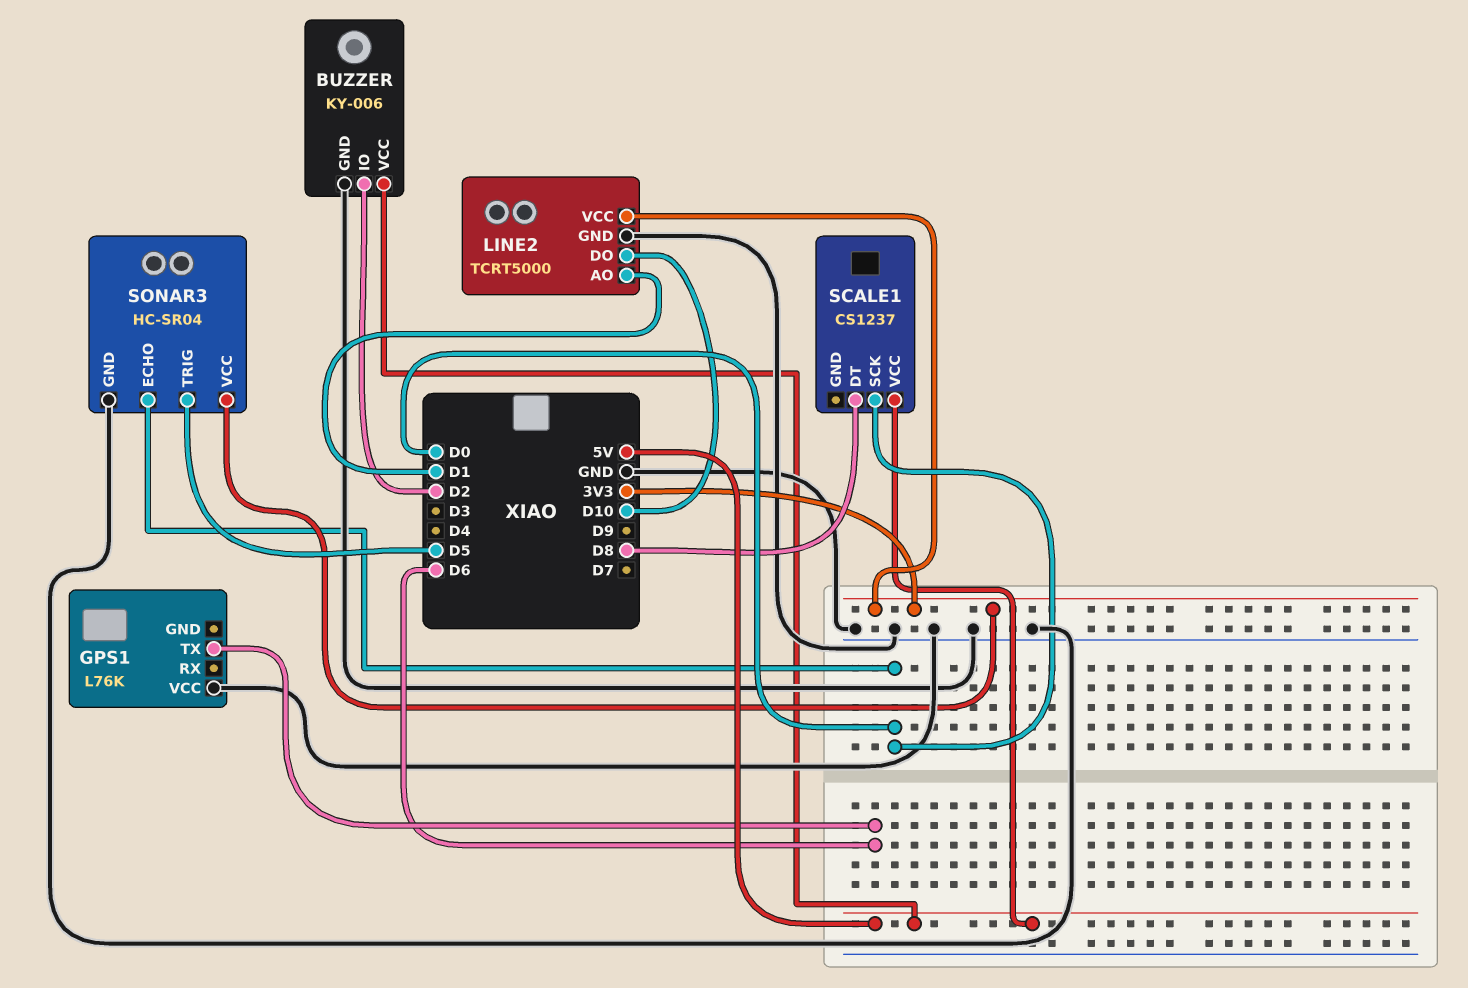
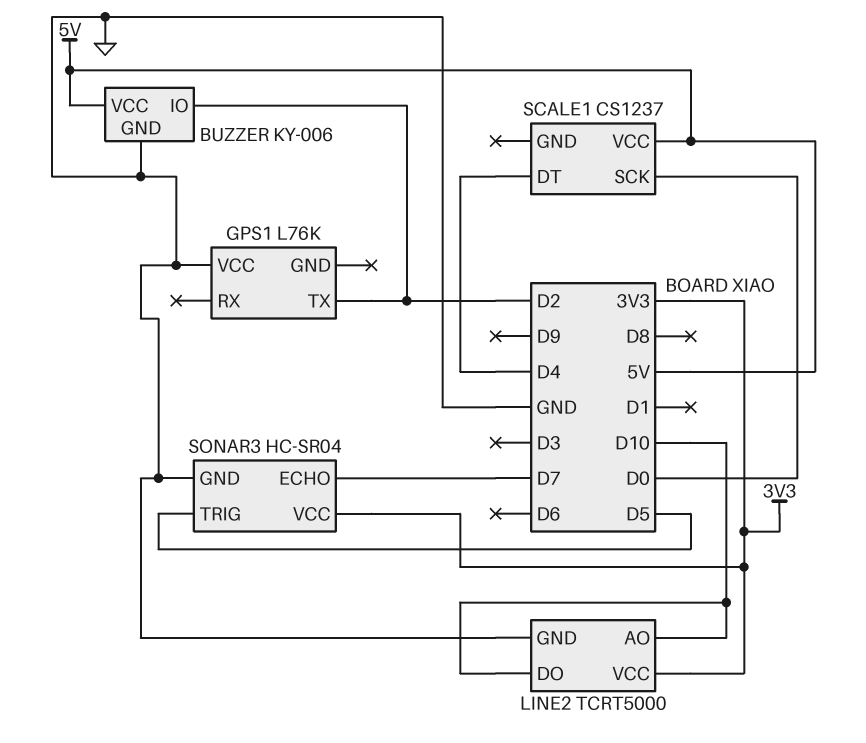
GPS1 pin TX: D6 -> D2
LINE2 pin AO: D1 -> D10
SCALE1 pin DT: D8 -> D4
SONAR3 pin ECHO: D0 -> D7

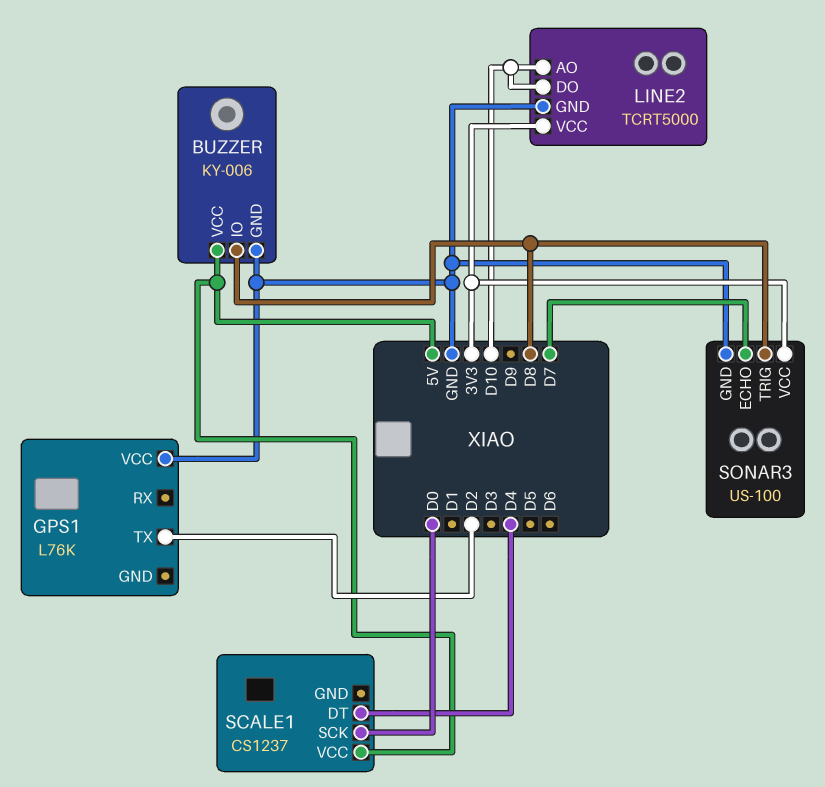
BUZZER pin IO: D2 -> D8
SONAR3: HC-SR04 -> US-100
SONAR3 pin TRIG: D5 -> D8

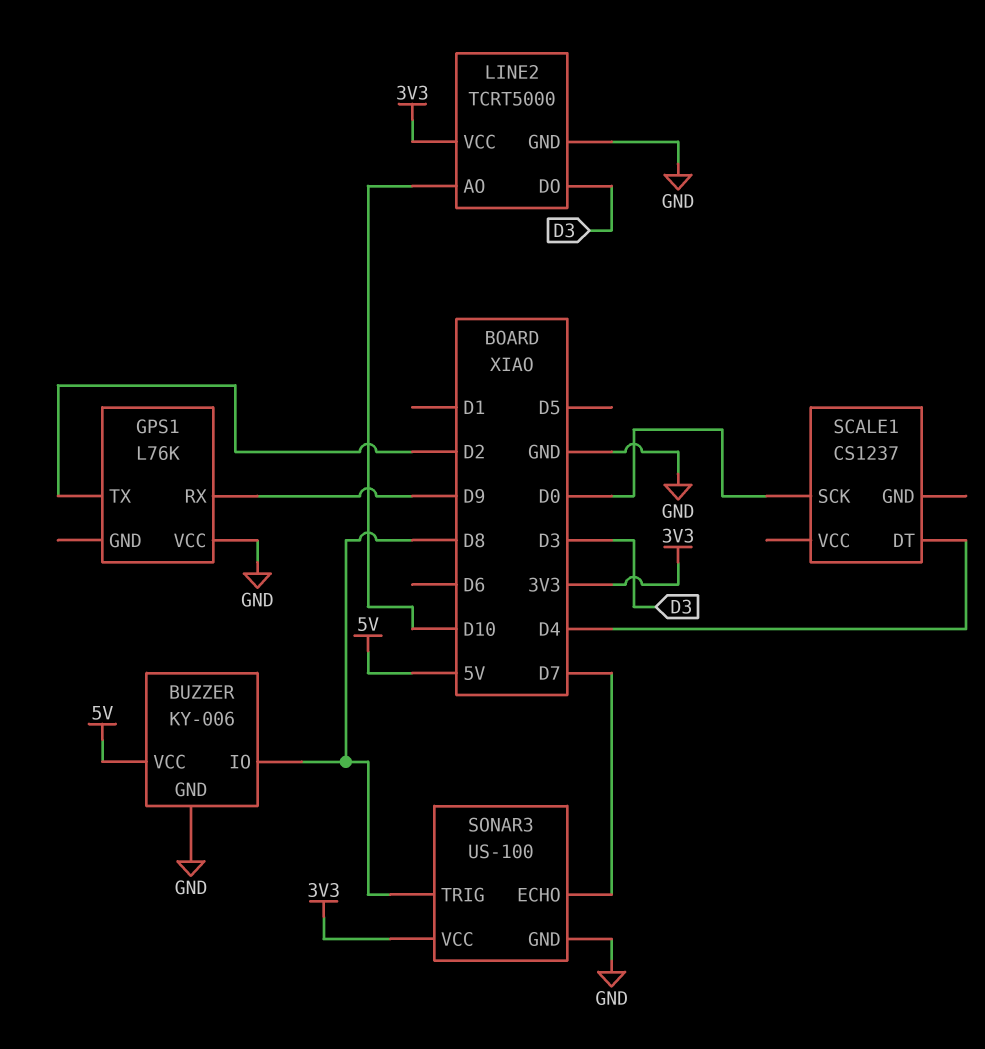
GPS1 pin RX: none -> D9
LINE2 pin DO: D10 -> D3
SCALE1 pin VCC: 5V -> none

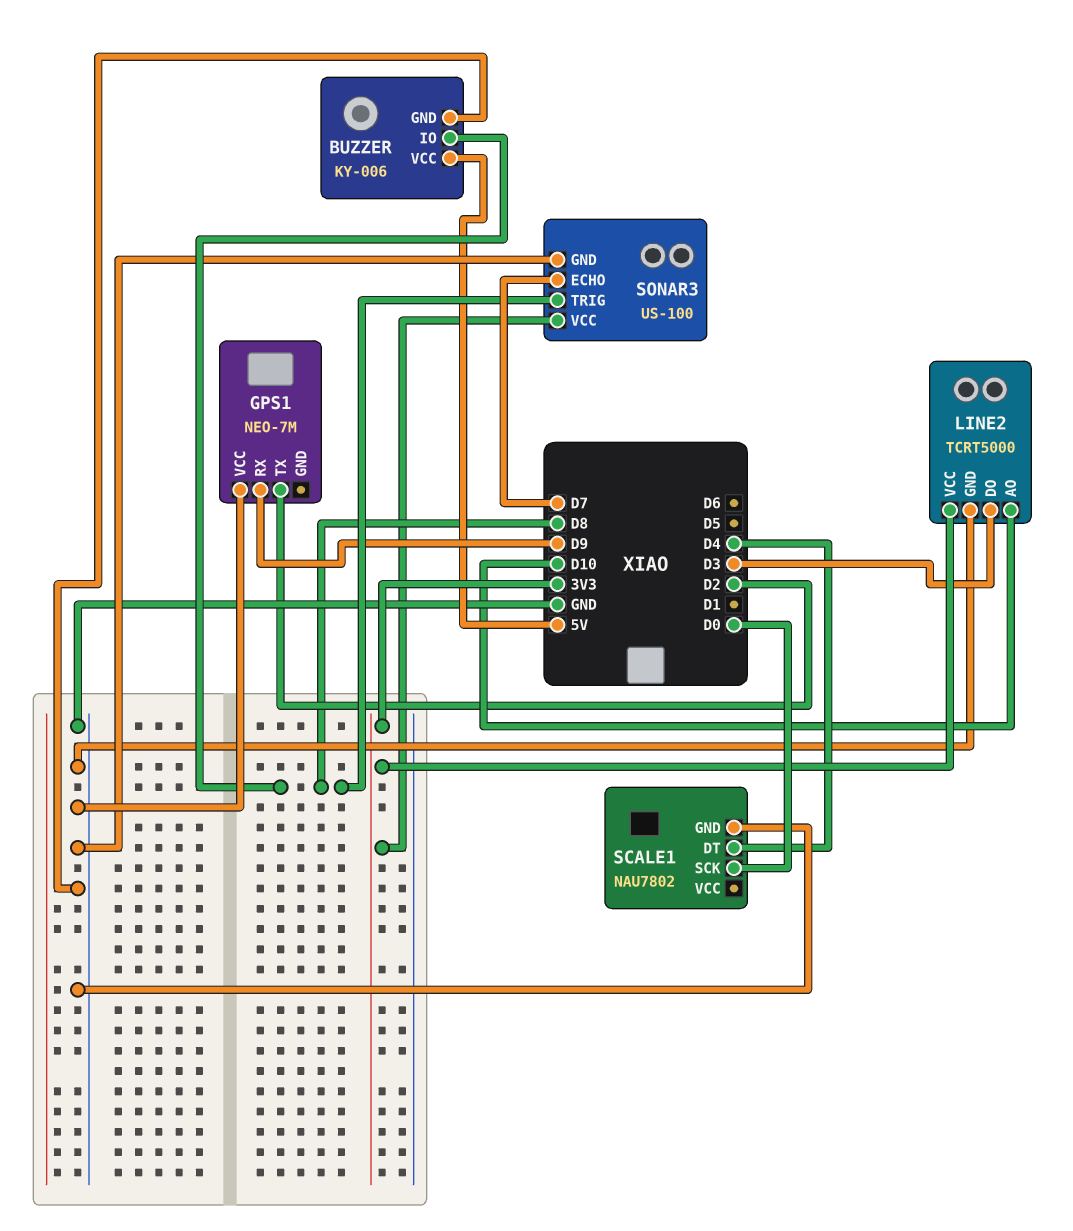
GPS1: L76K -> NEO-7M
SCALE1: CS1237 -> NAU7802
SCALE1 pin GND: none -> GND

